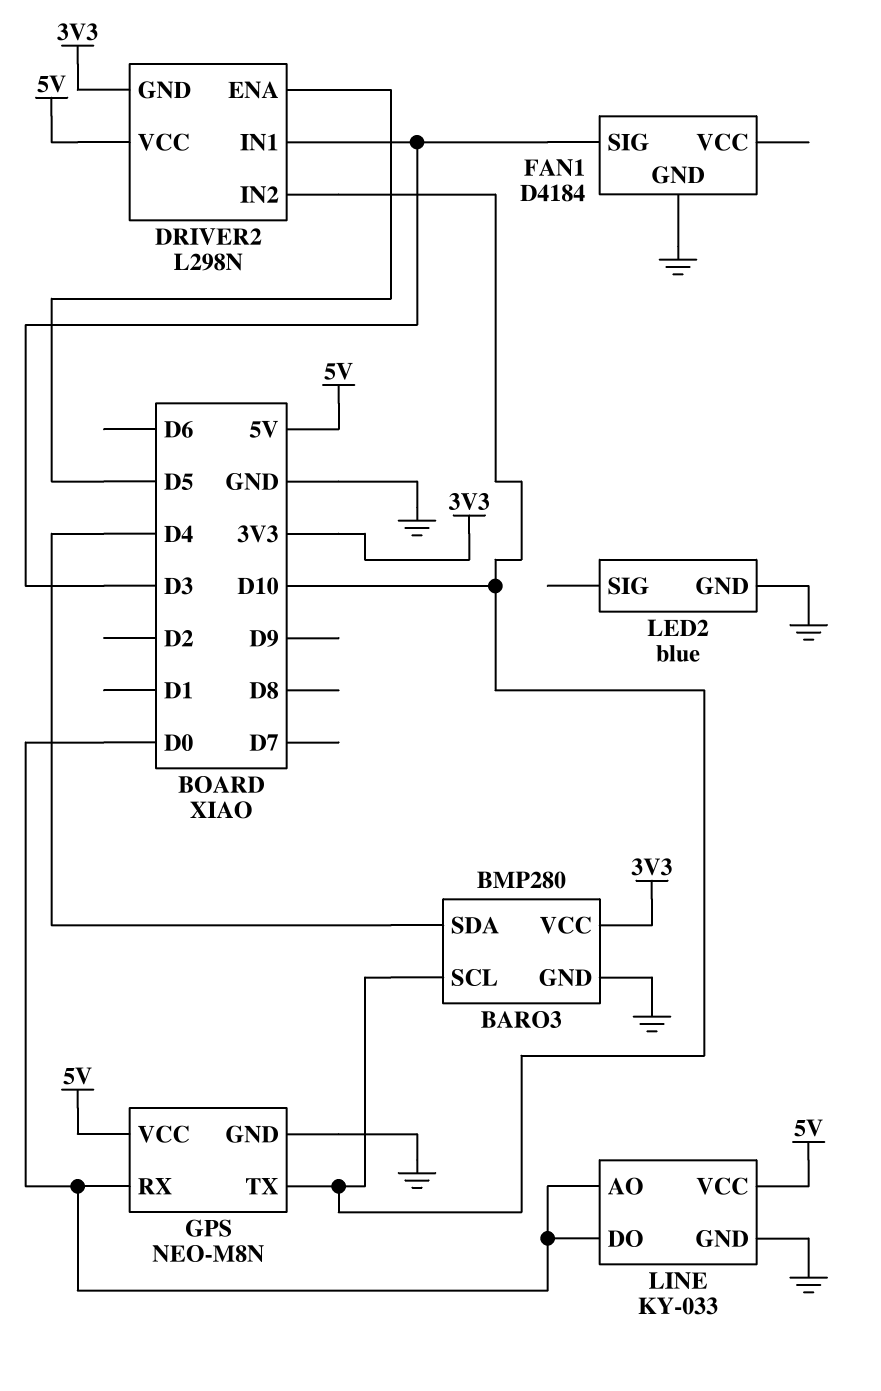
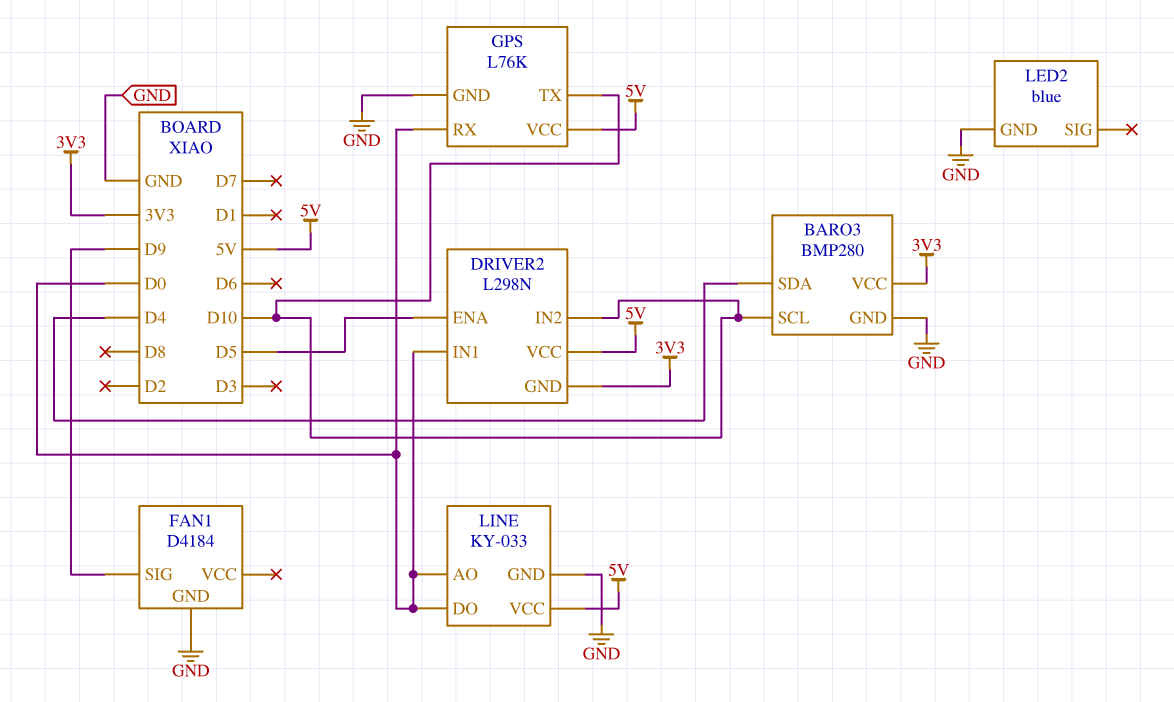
DRIVER2 pin IN1: D3 -> D0
FAN1 pin SIG: D3 -> D9
GPS: NEO-M8N -> L76K

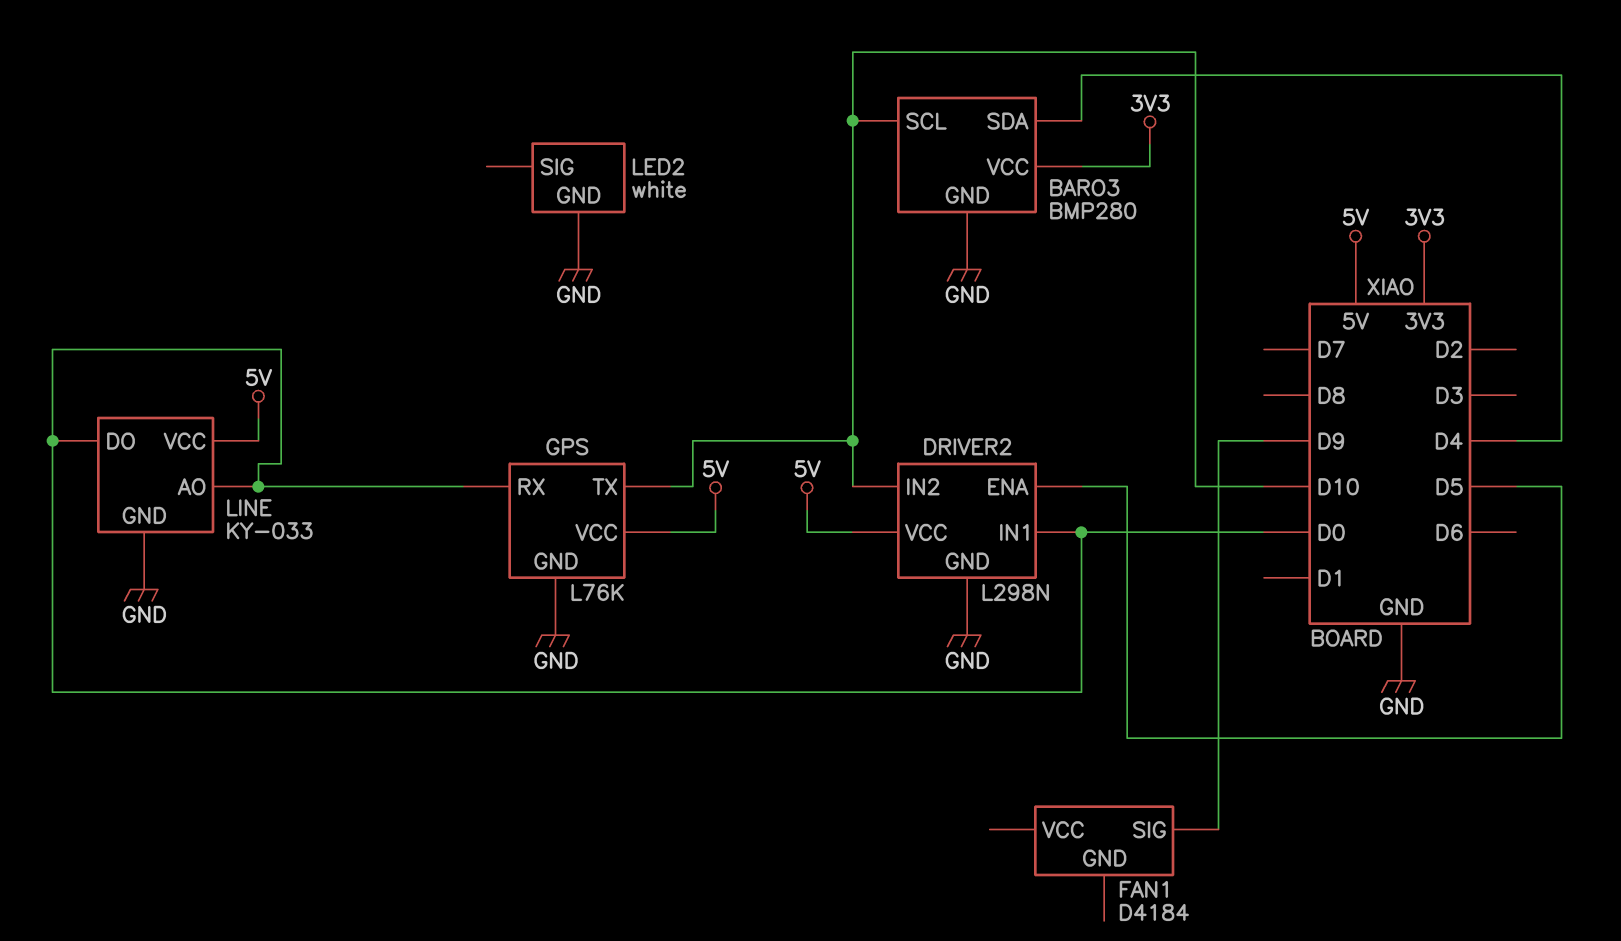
DRIVER2 pin GND: 3V3 -> GND
FAN1 pin GND: GND -> none
LED2: blue -> white

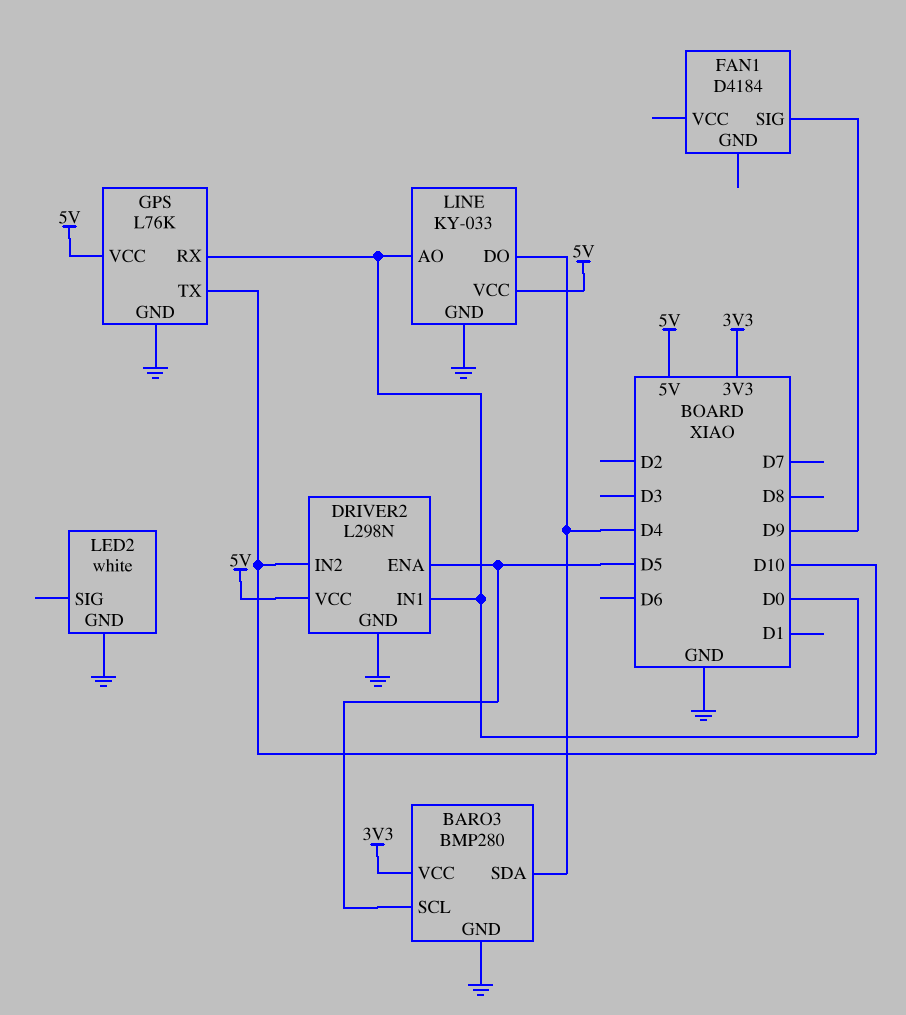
BARO3 pin SCL: D10 -> D5
LINE pin DO: D0 -> D4

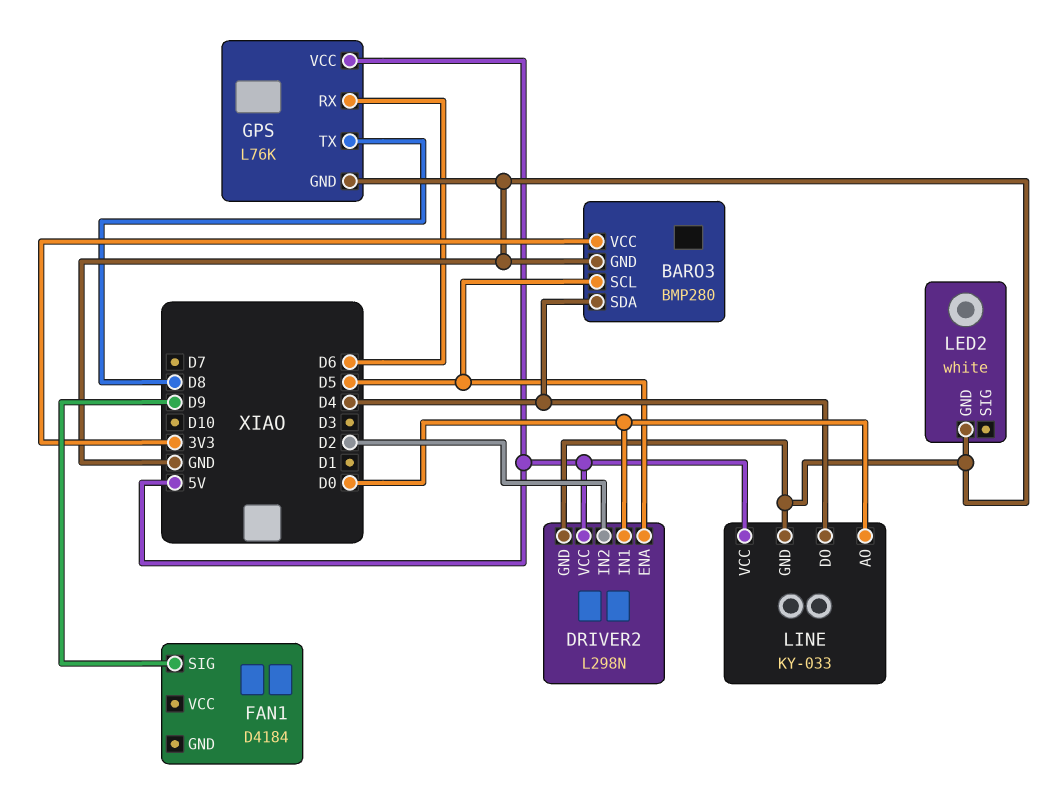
DRIVER2 pin IN2: D10 -> D2
GPS pin RX: D0 -> D6
GPS pin TX: D10 -> D8

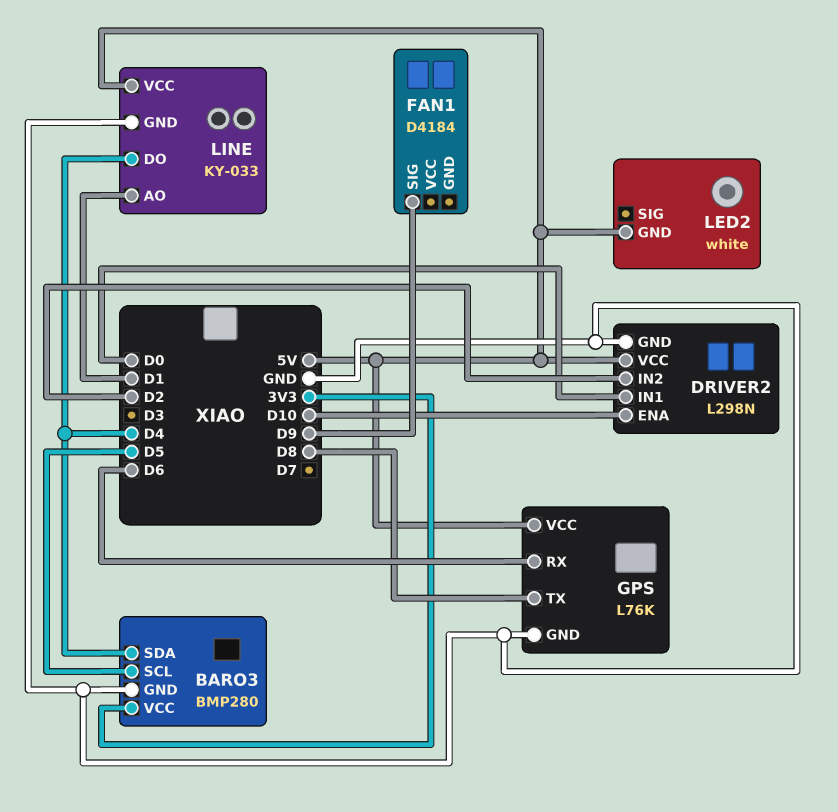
DRIVER2 pin ENA: D5 -> D10
LED2 pin GND: GND -> 5V
LINE pin AO: D0 -> D1

